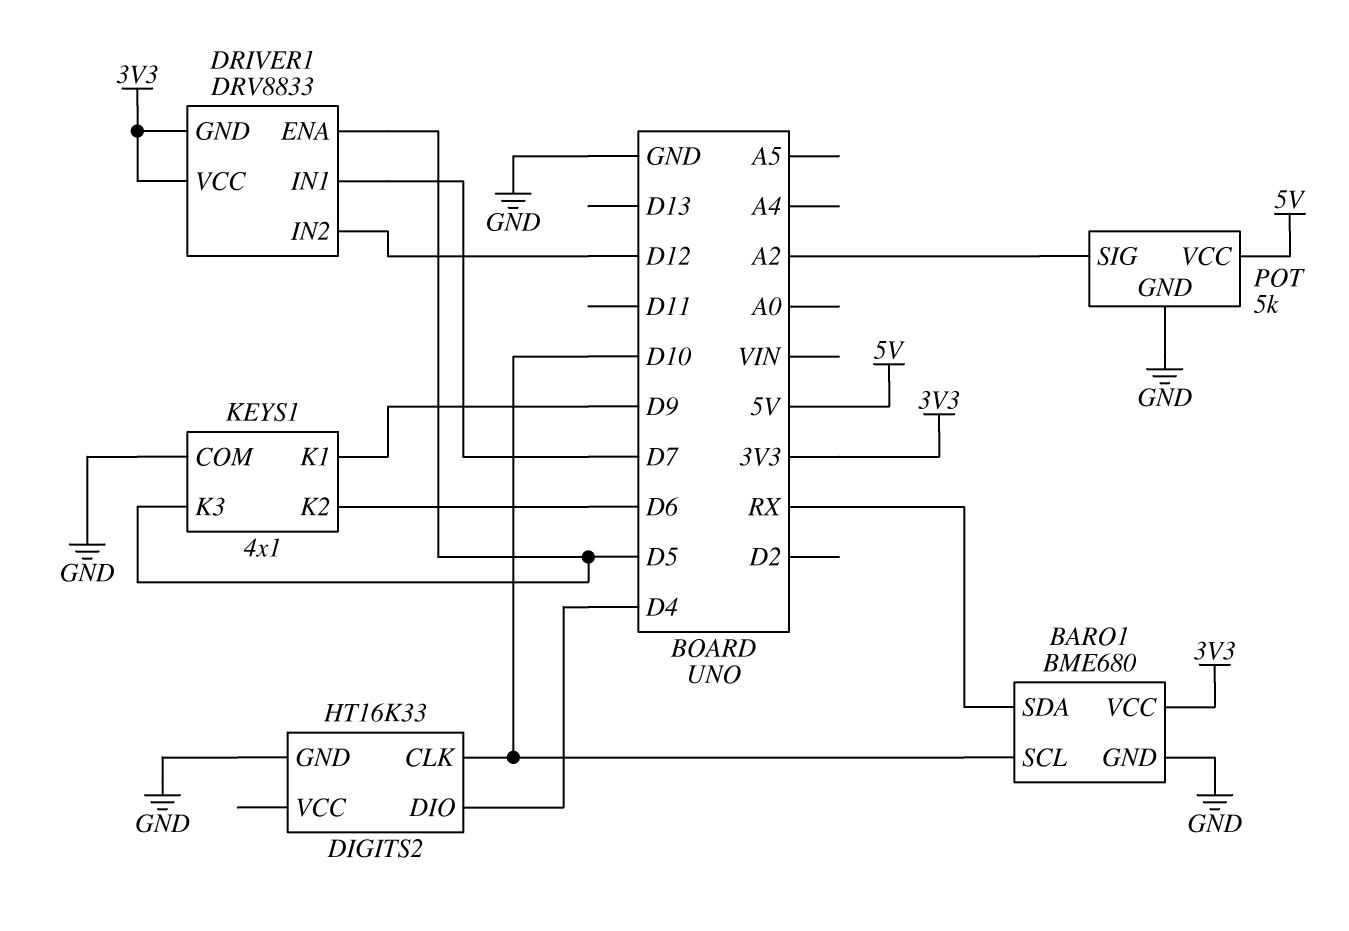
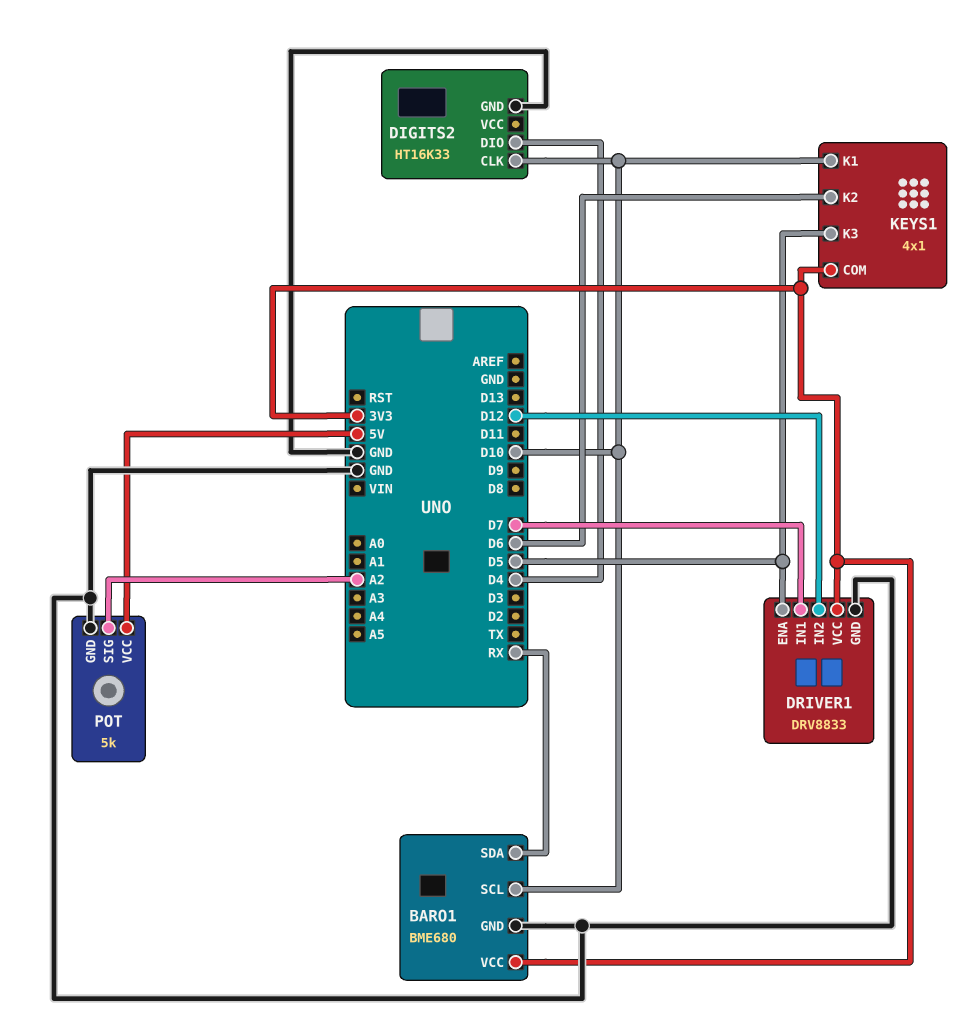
DRIVER1 pin GND: 3V3 -> GND
KEYS1 pin COM: GND -> 3V3
KEYS1 pin K1: D9 -> D10

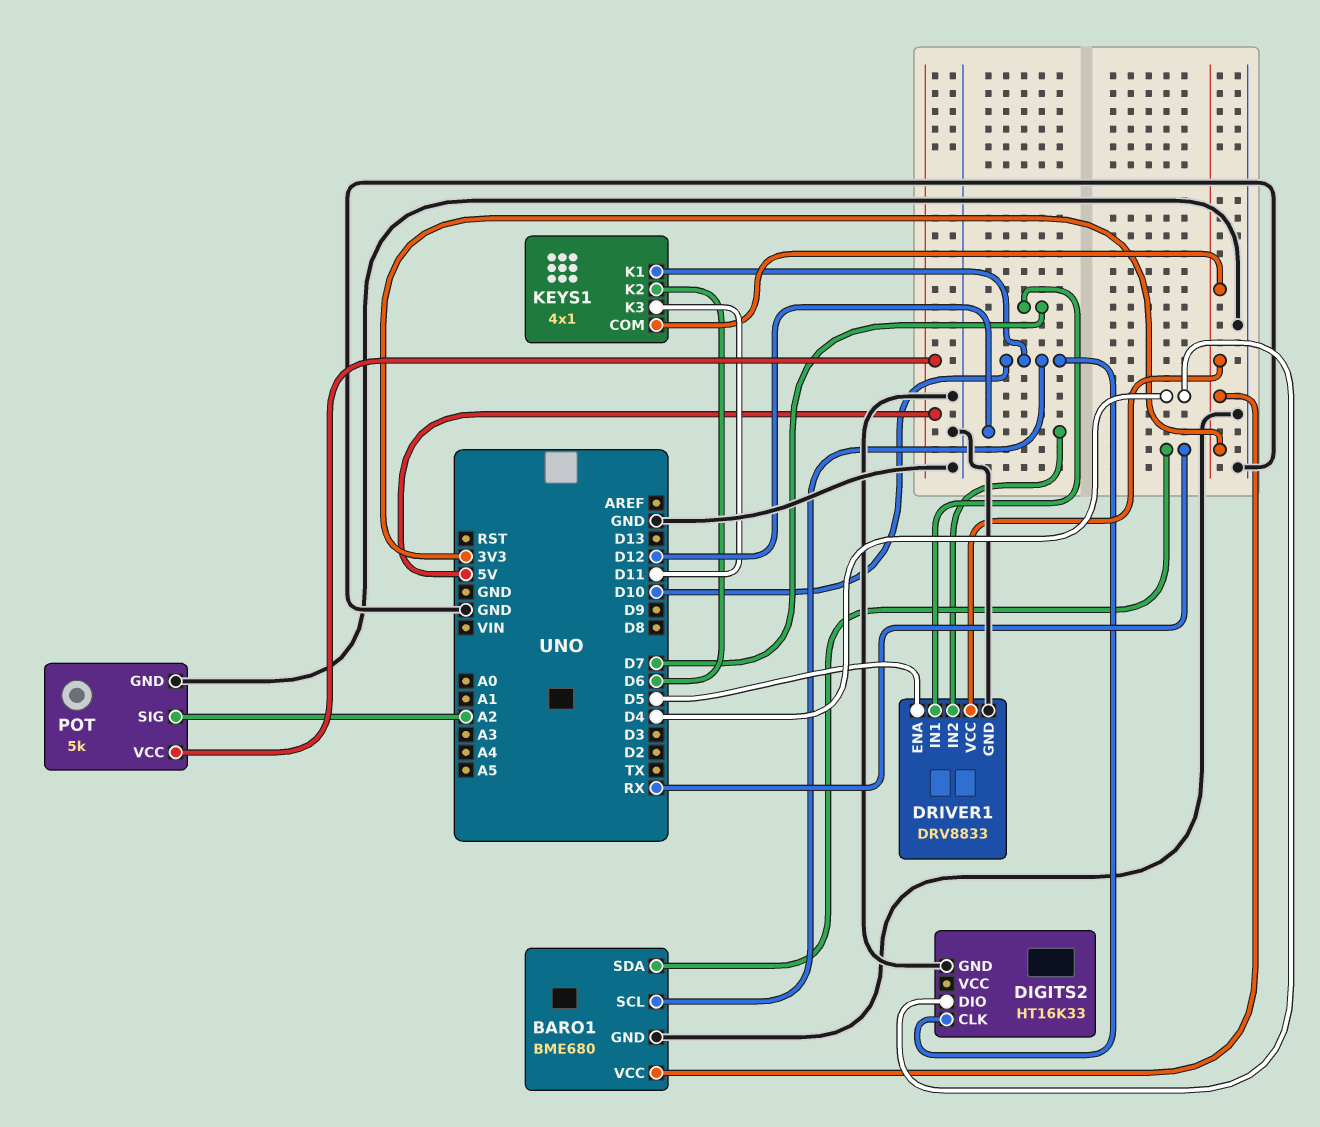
KEYS1 pin K3: D5 -> D11

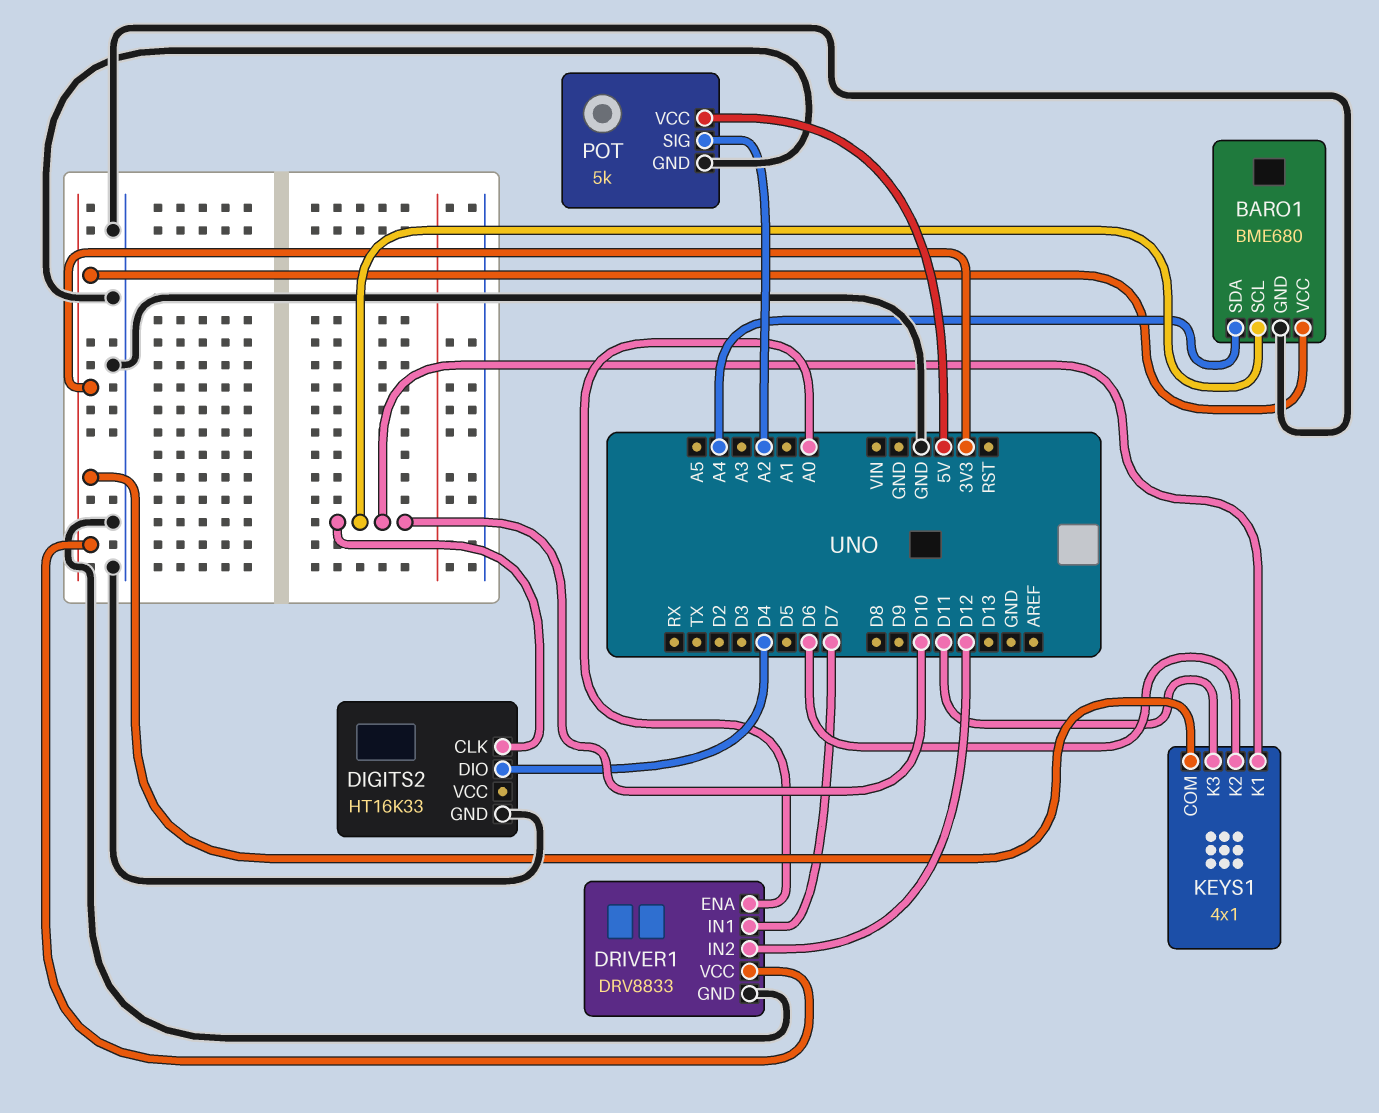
BARO1 pin SDA: RX -> A4
DRIVER1 pin ENA: D5 -> A0

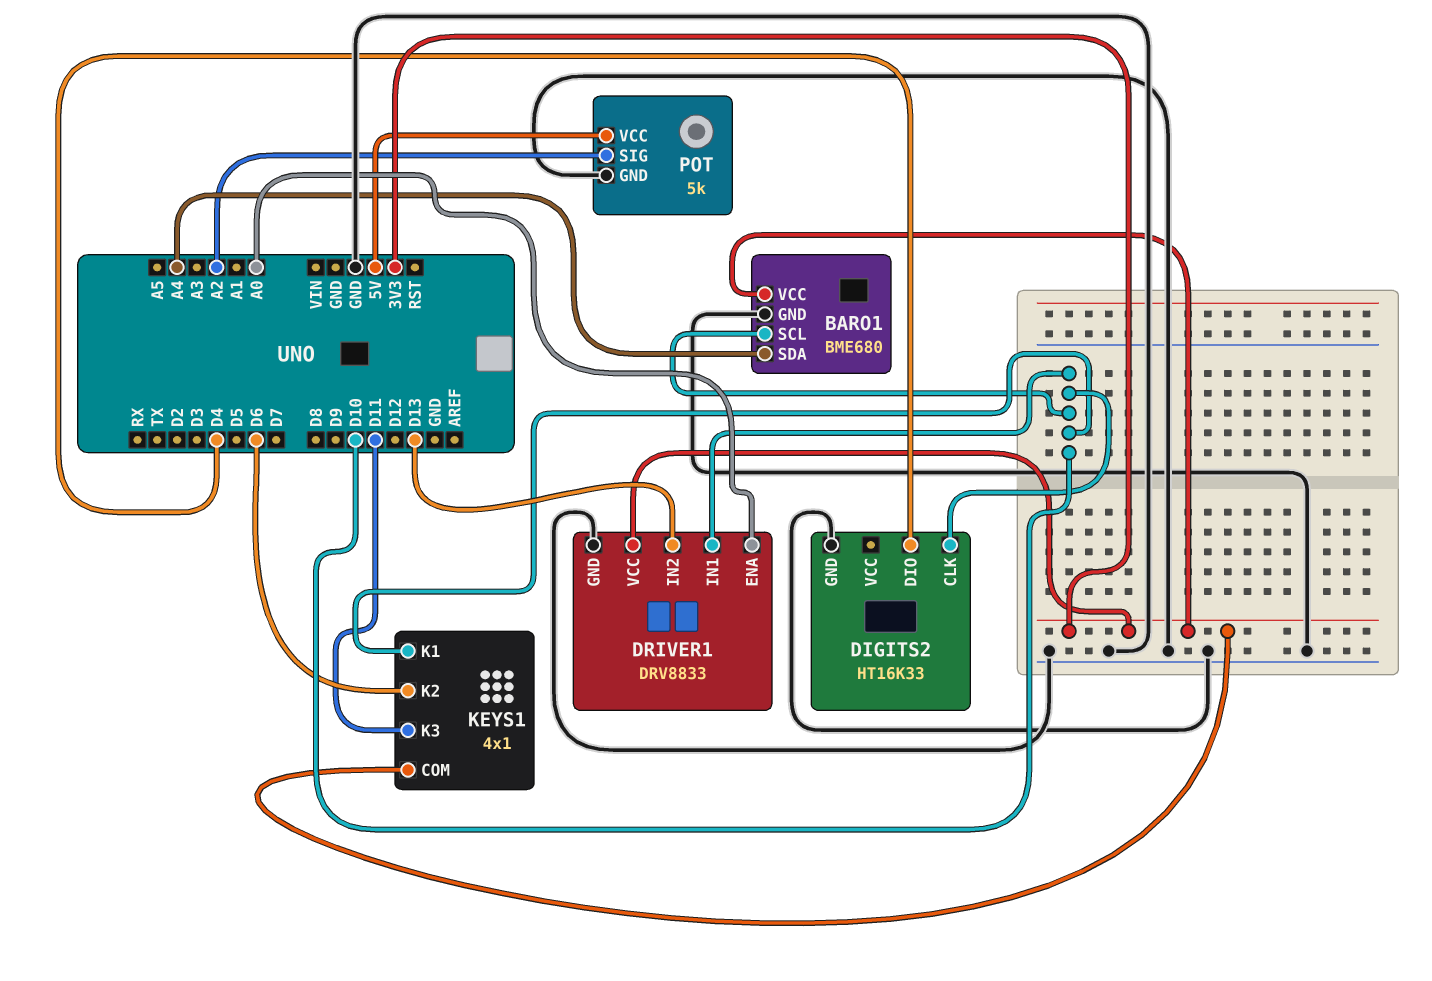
DRIVER1 pin IN1: D7 -> D10
DRIVER1 pin IN2: D12 -> D13

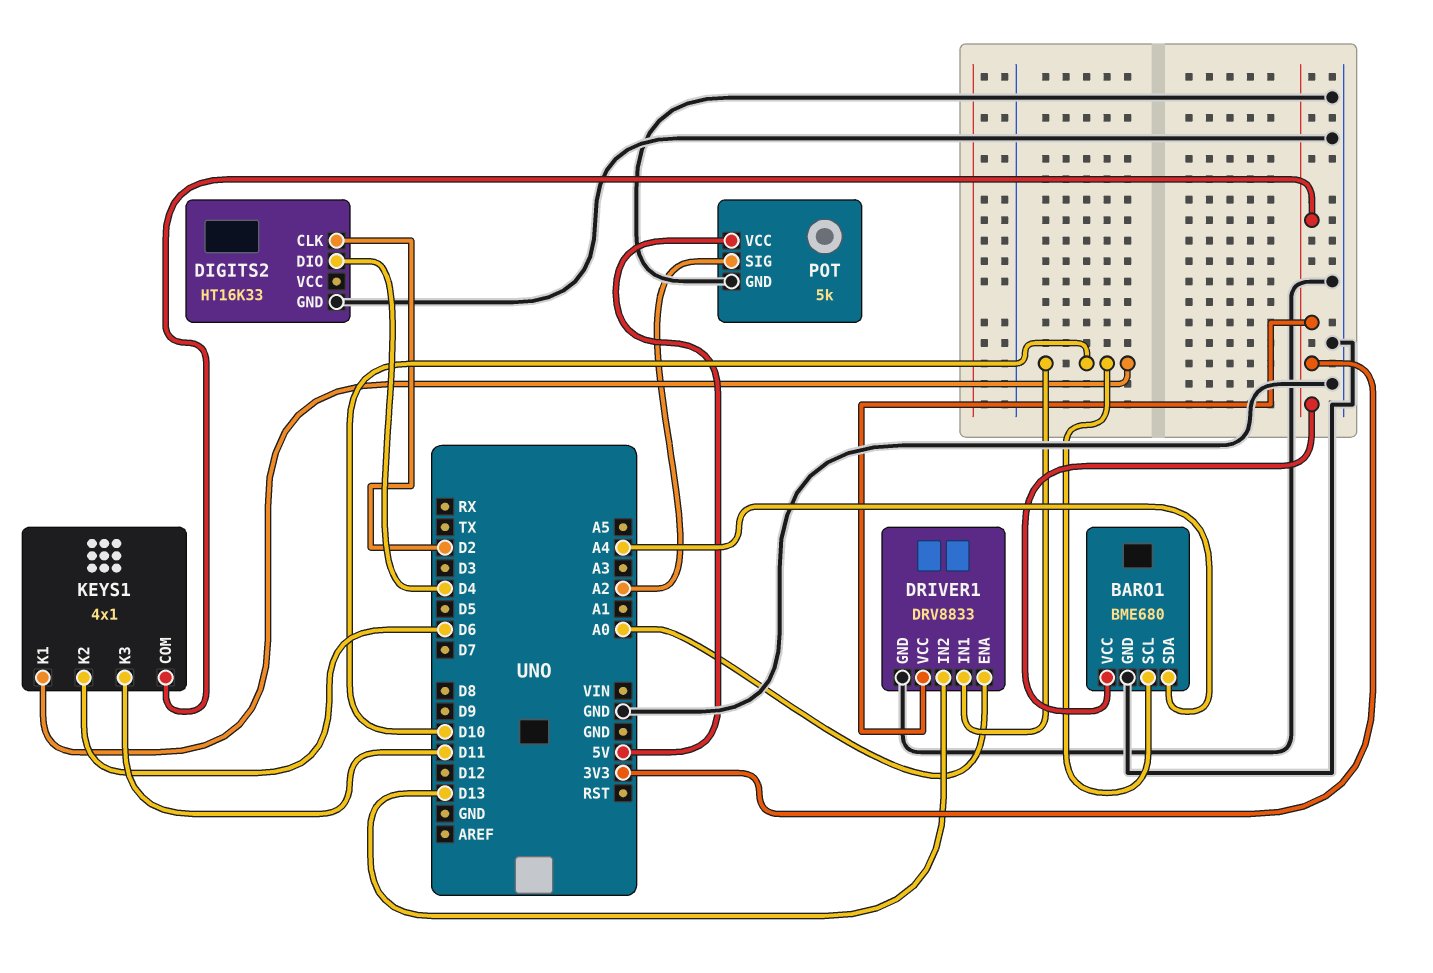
DIGITS2 pin CLK: D10 -> D2

